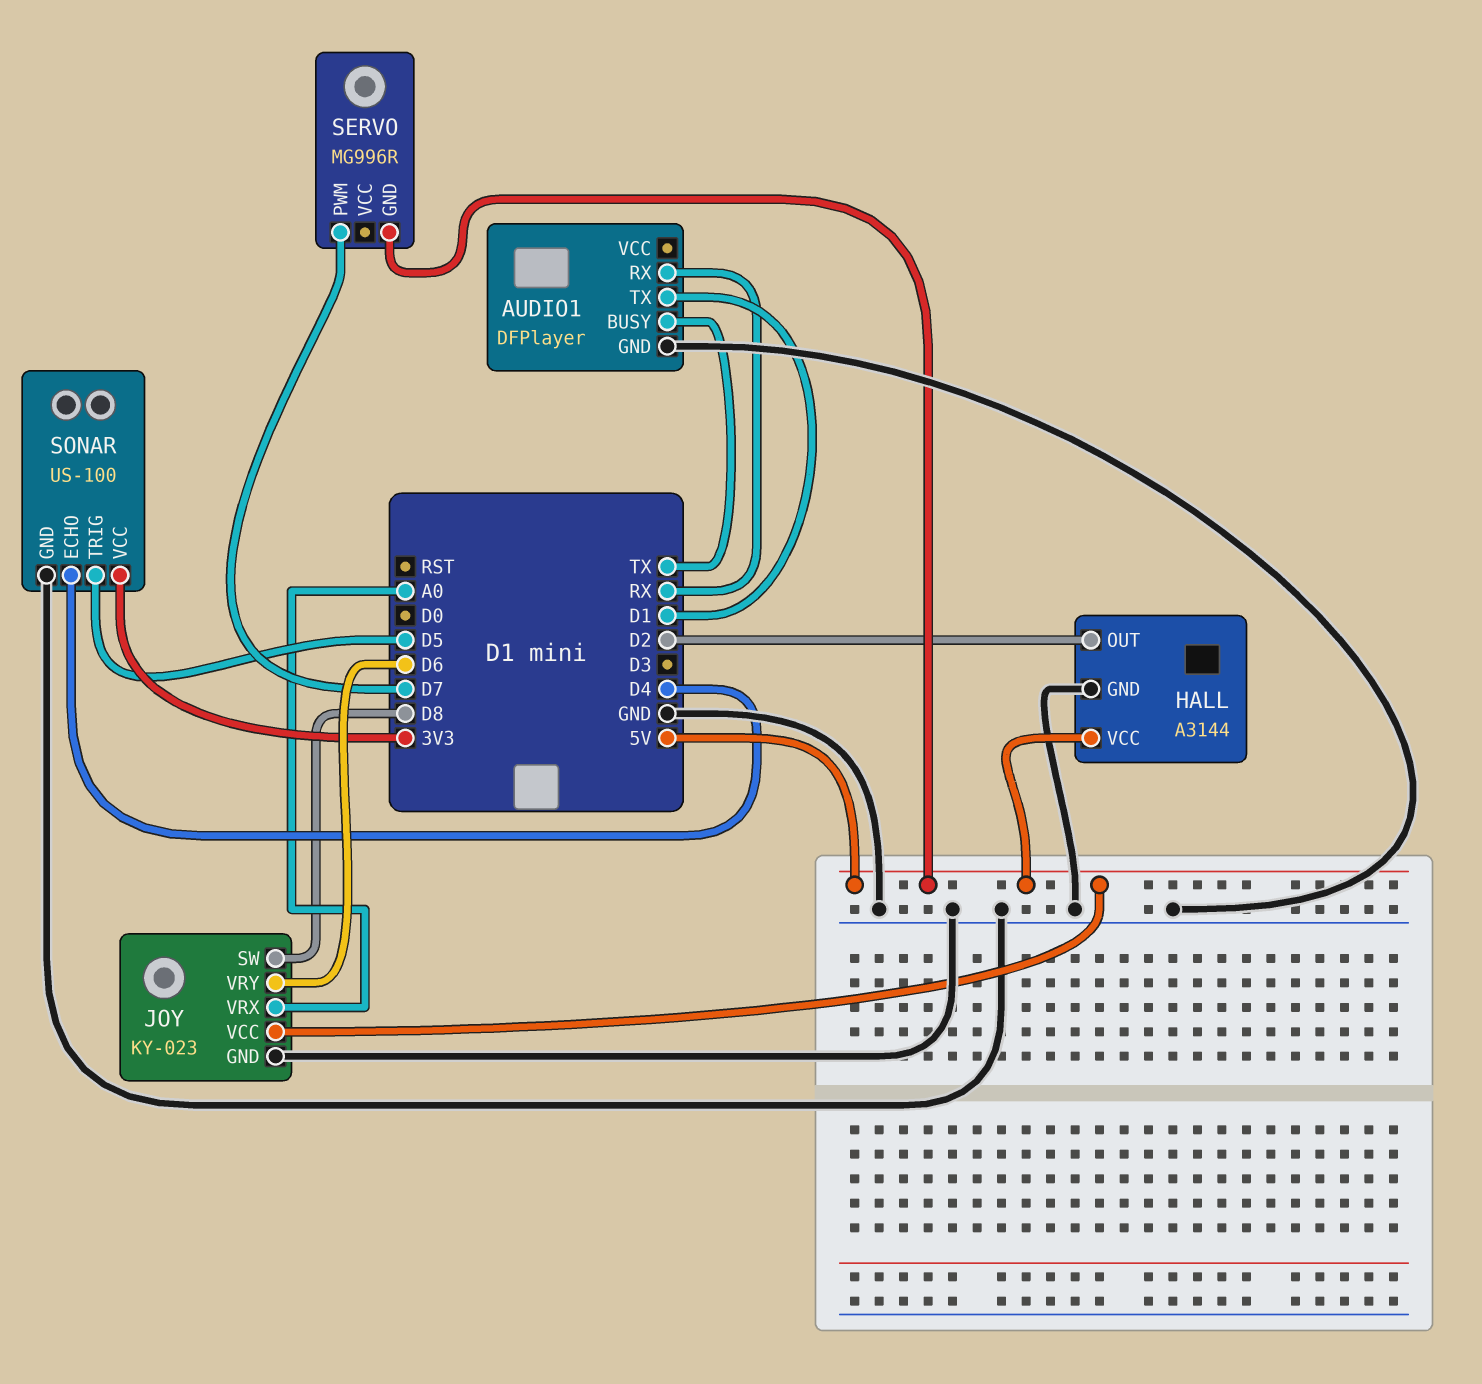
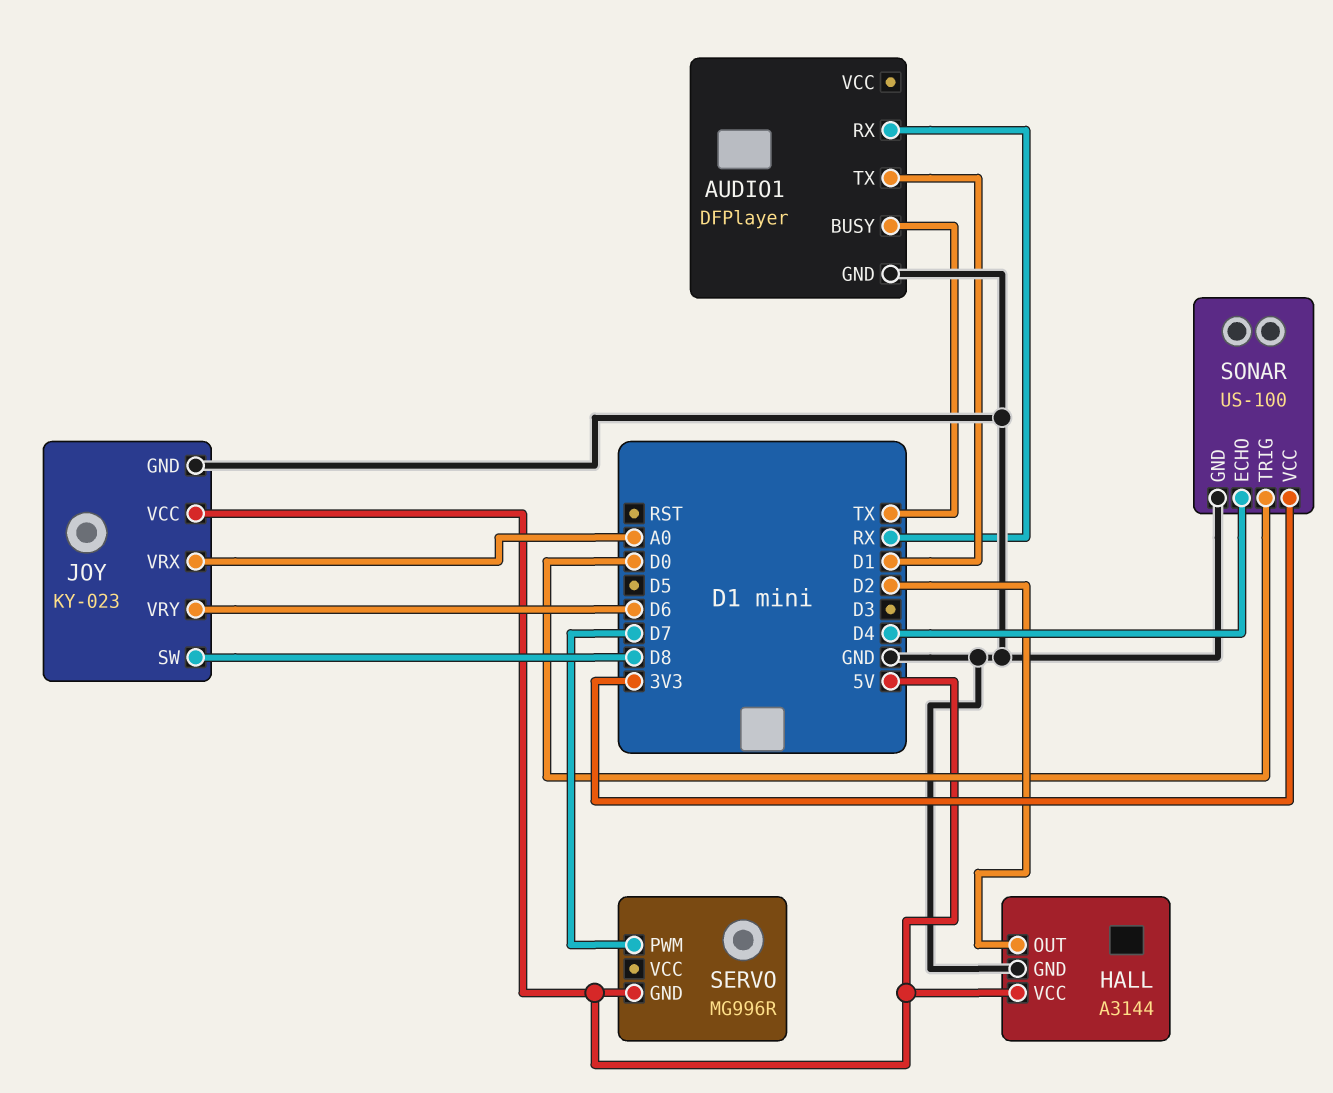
SONAR pin TRIG: D5 -> D0

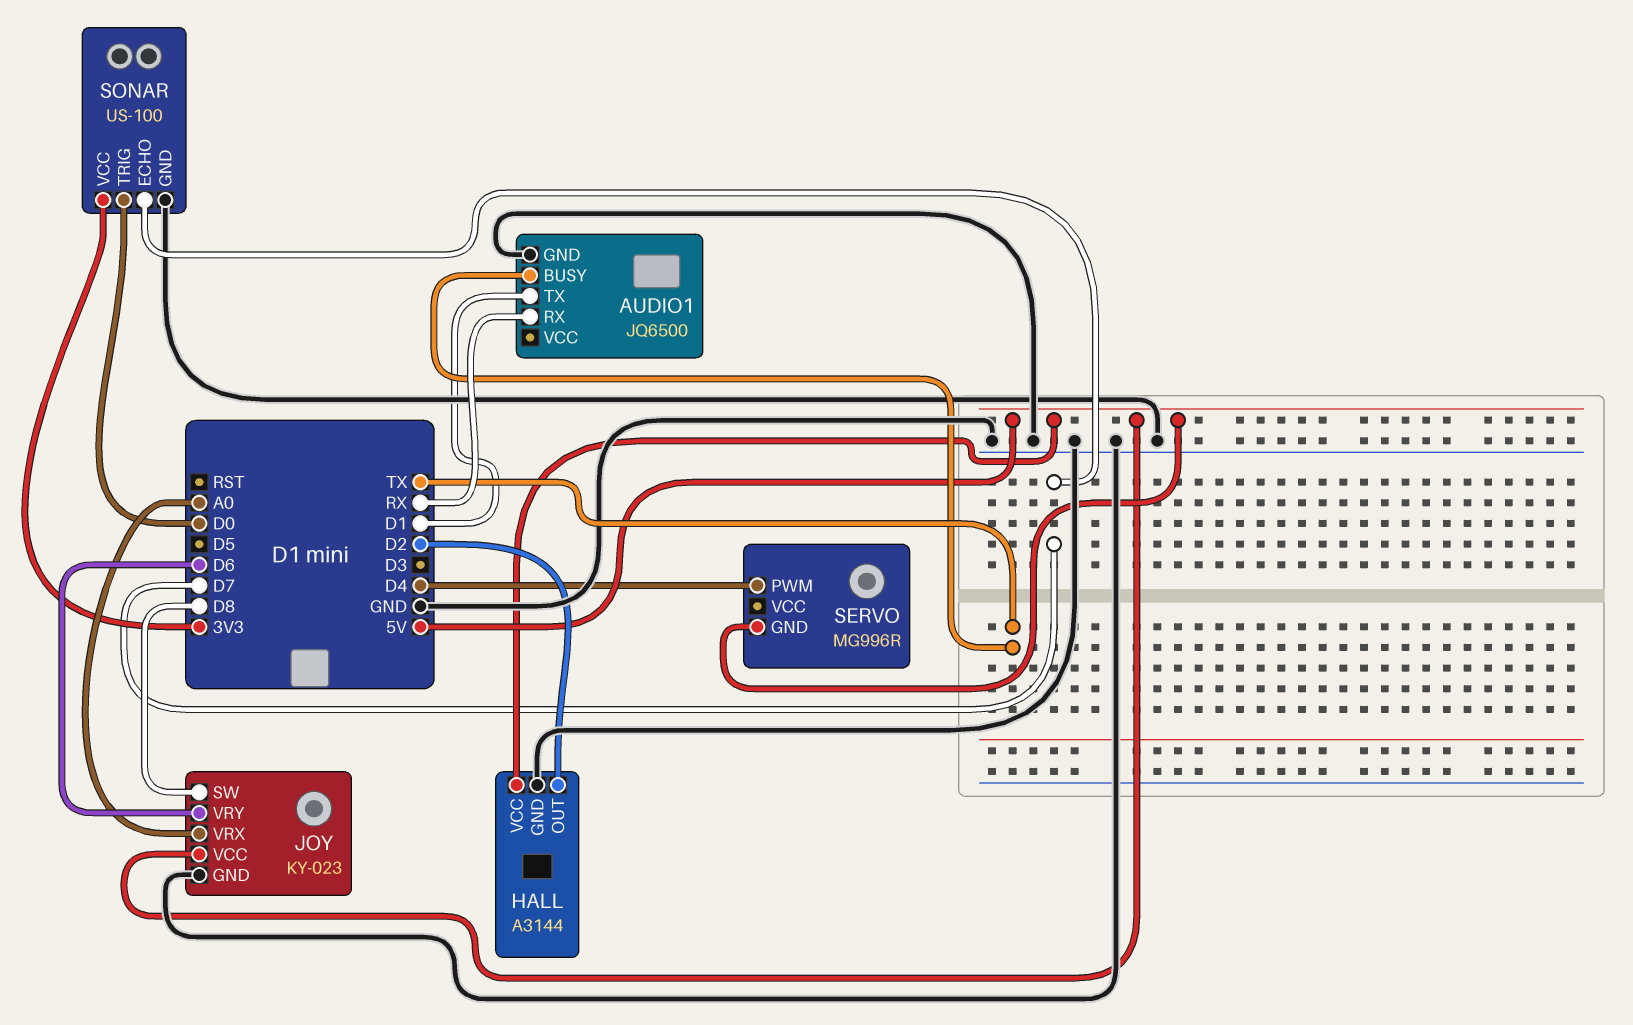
AUDIO1: DFPlayer -> JQ6500
SERVO pin PWM: D7 -> D4
SONAR pin ECHO: D4 -> D7

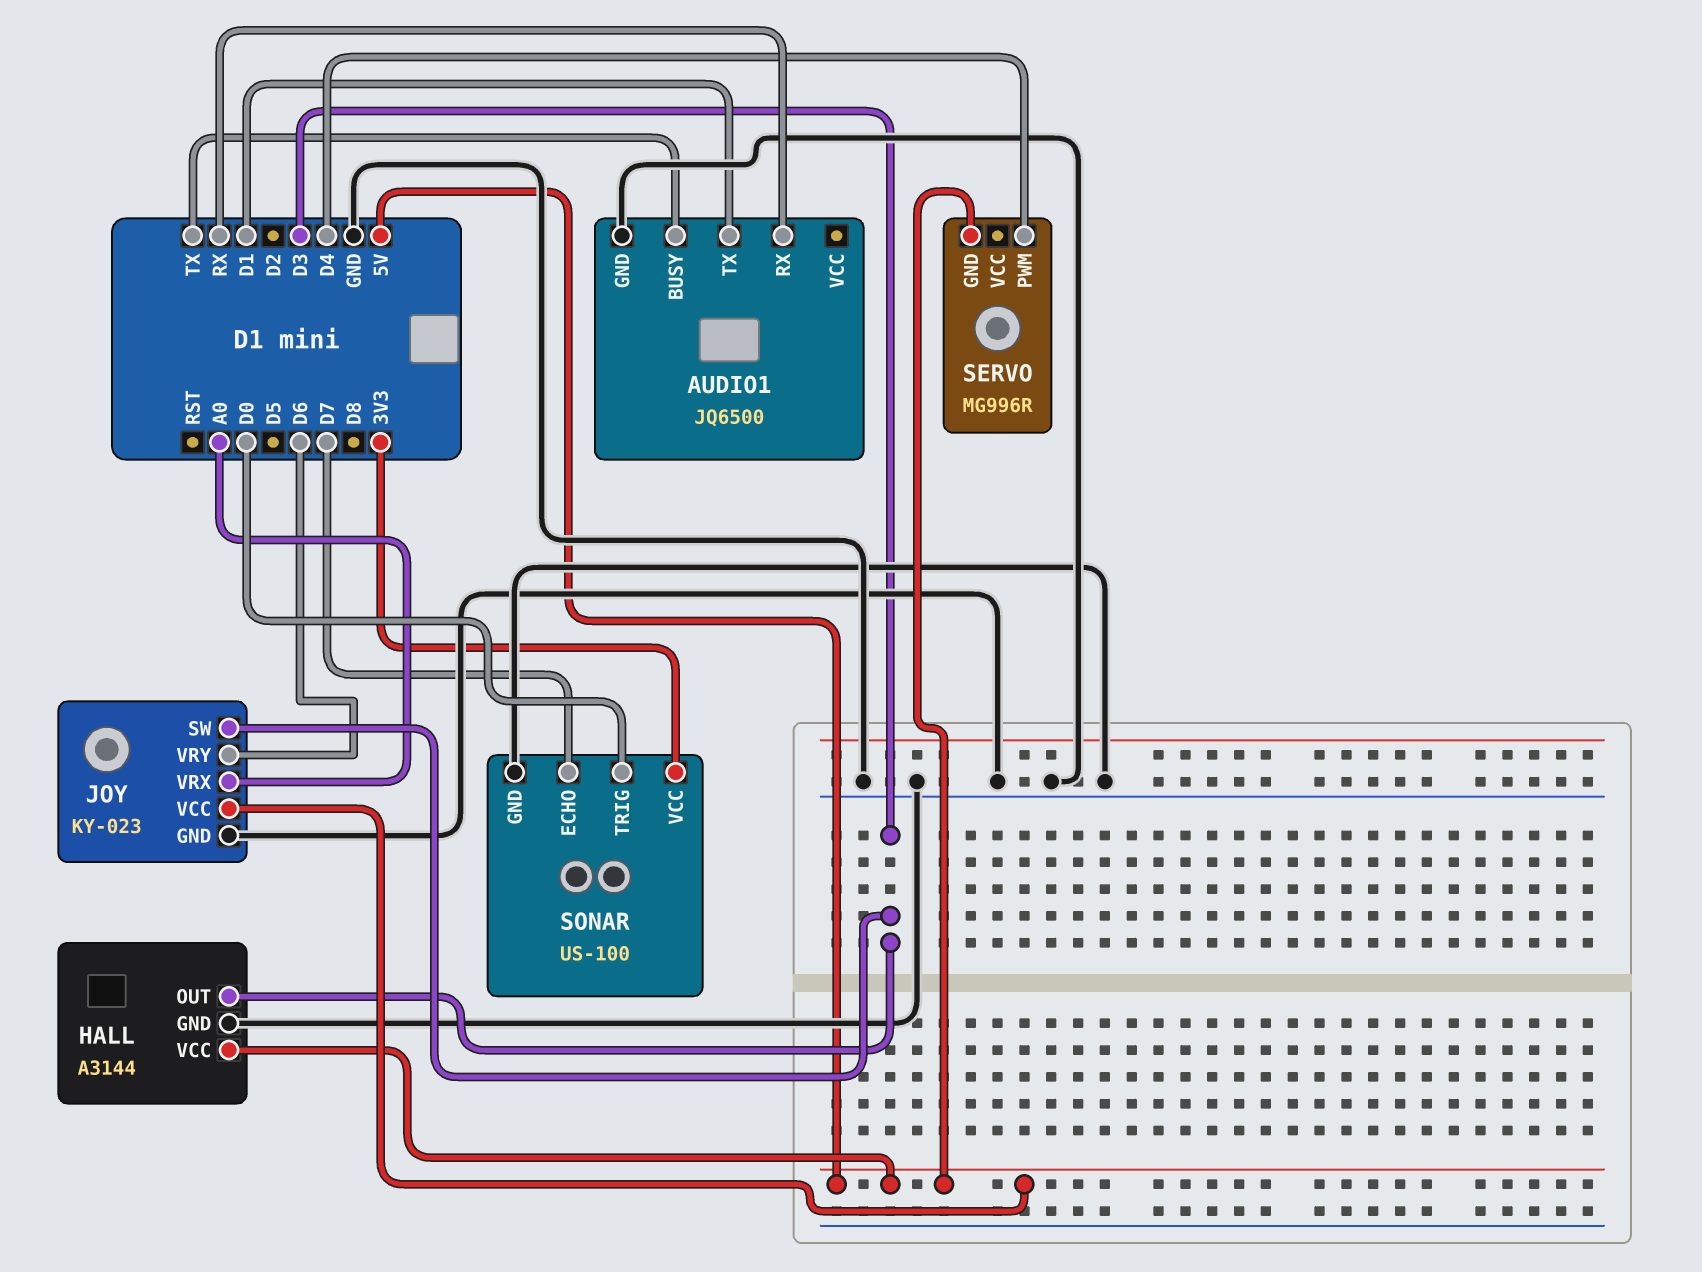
HALL pin OUT: D2 -> D3
JOY pin SW: D8 -> D3

